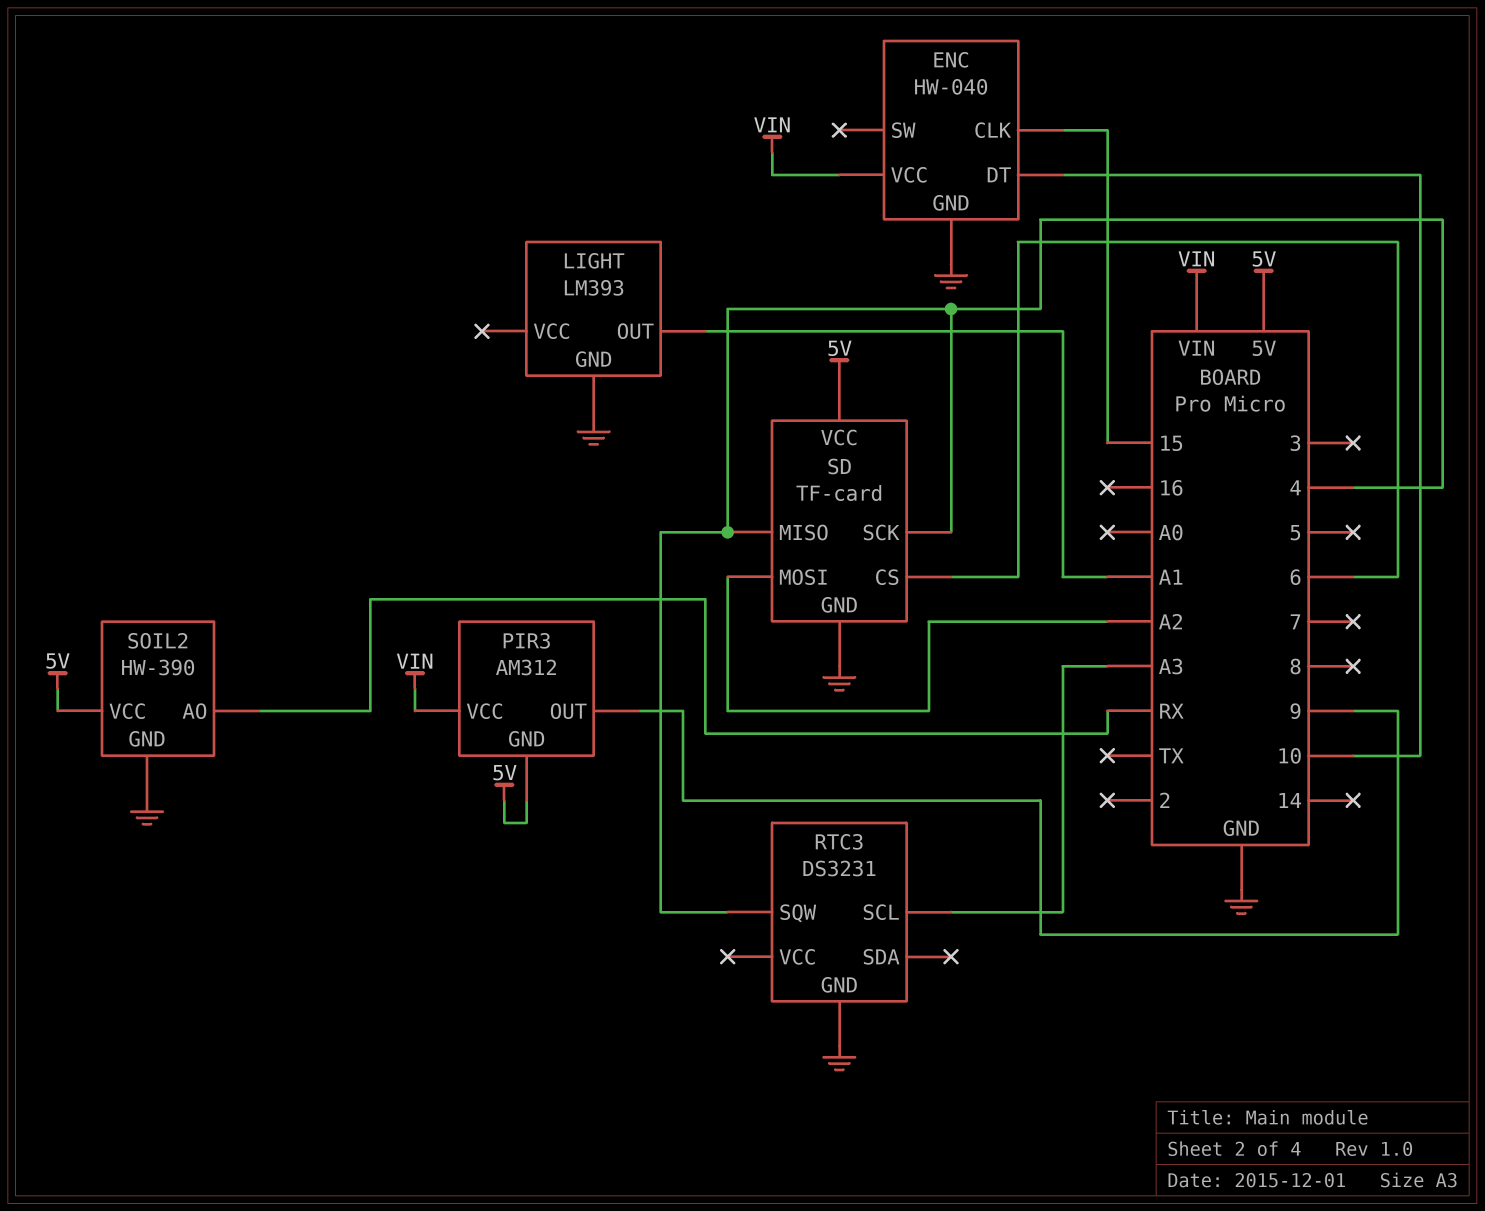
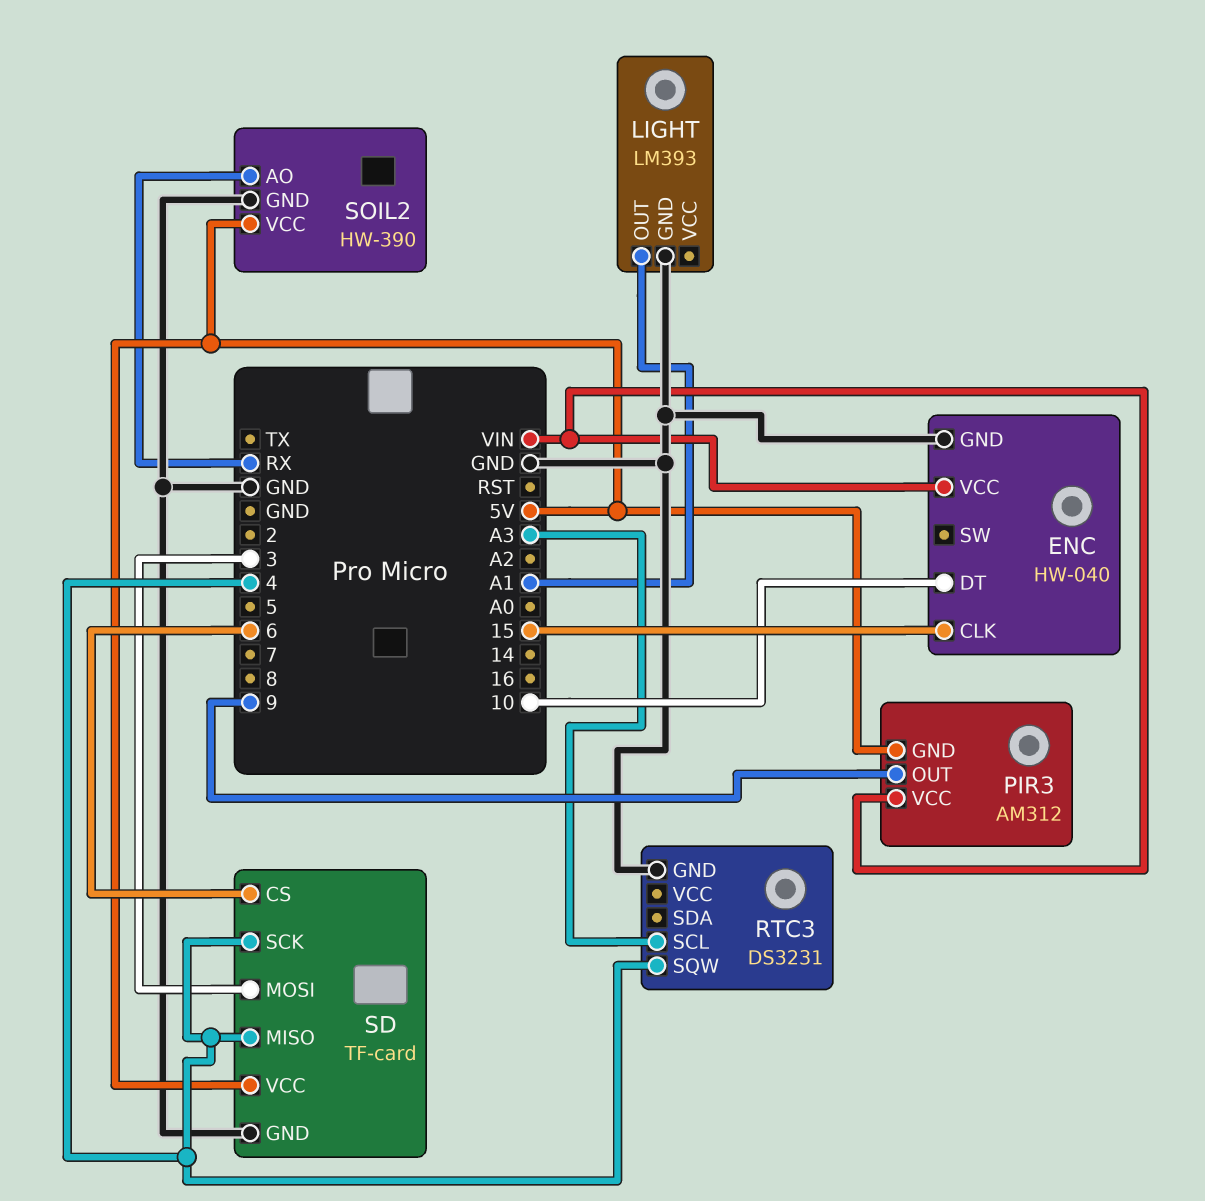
SD pin MOSI: A2 -> 3

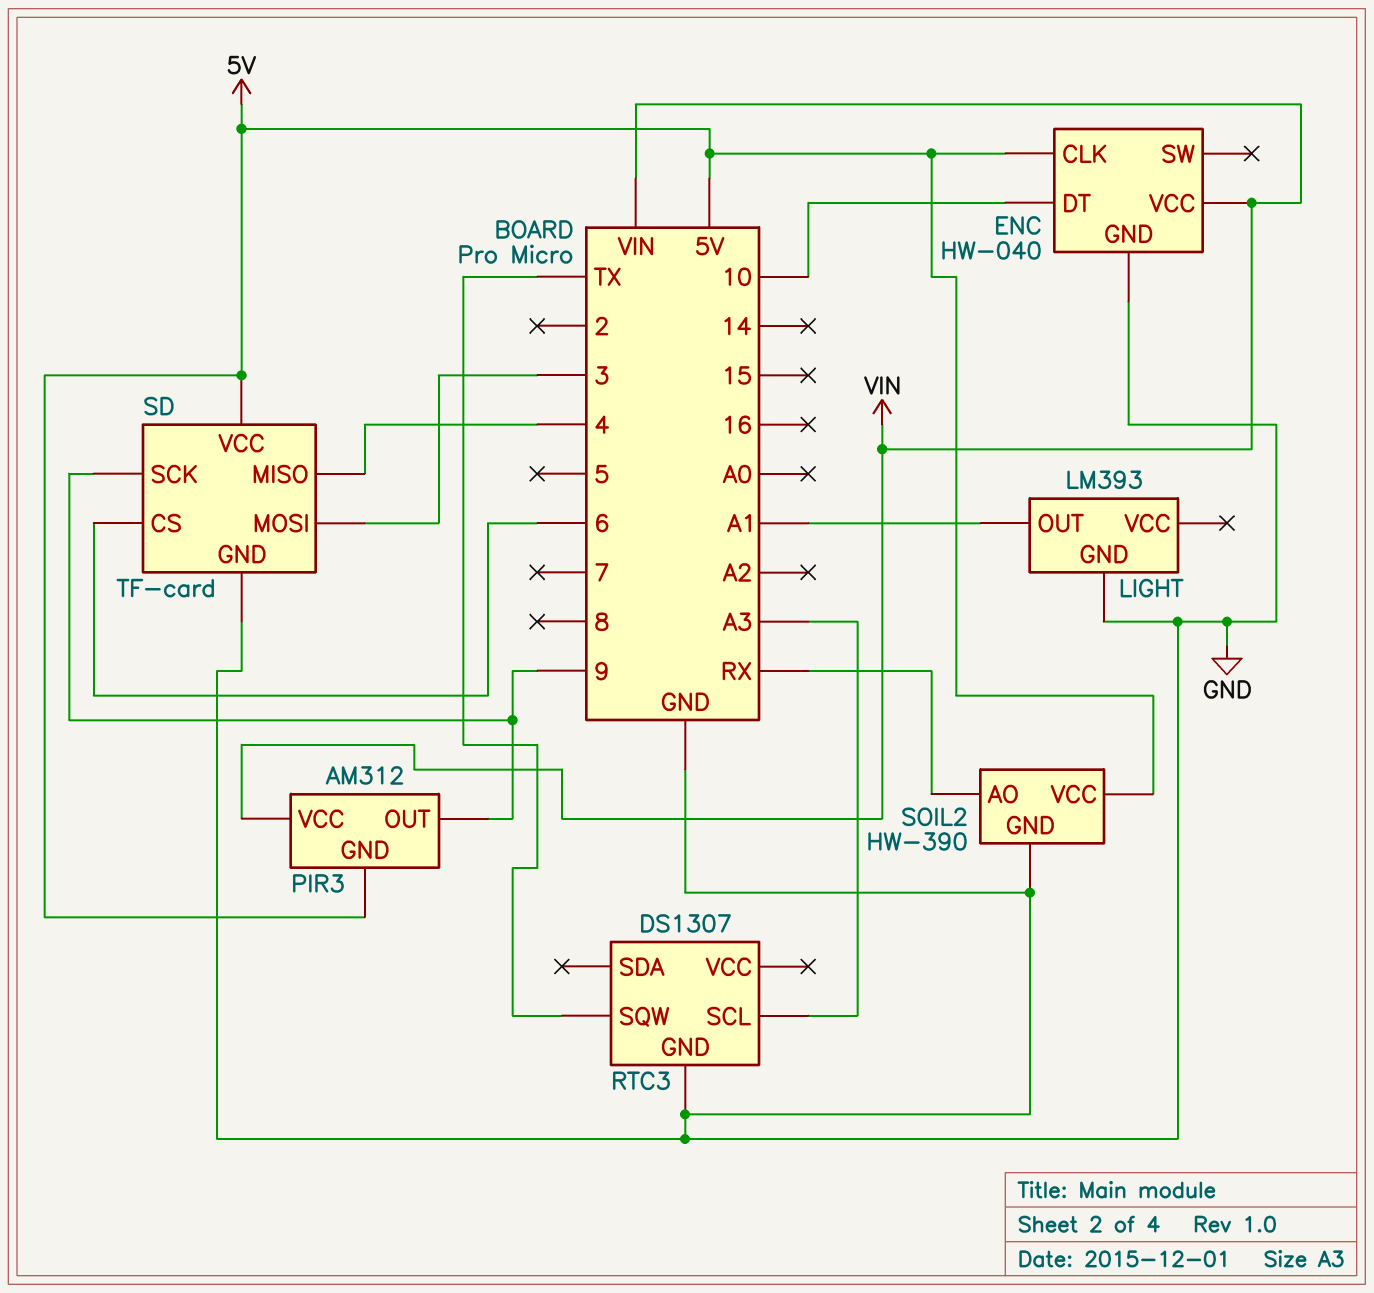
ENC pin CLK: 15 -> 5V
RTC3: DS3231 -> DS1307
RTC3 pin SQW: 4 -> TX
SD pin SCK: 4 -> 9

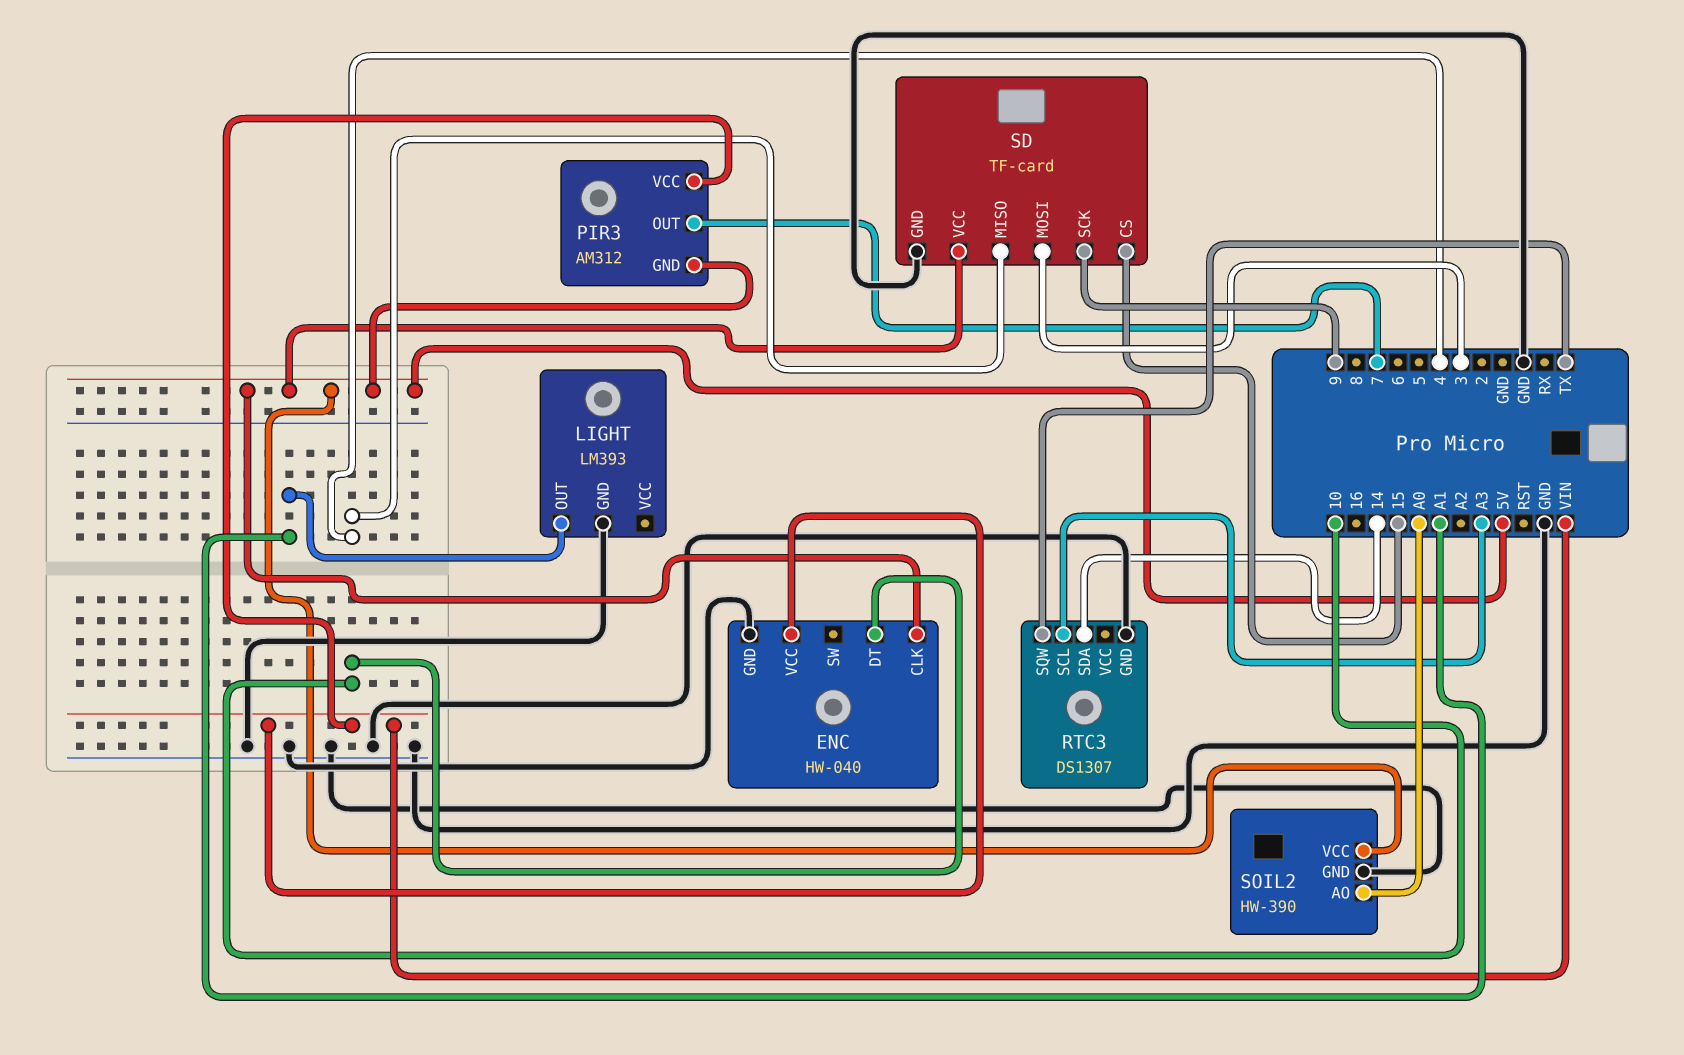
PIR3 pin OUT: 9 -> 7
RTC3 pin SDA: none -> 14
SD pin CS: 6 -> 15
SOIL2 pin AO: RX -> A0

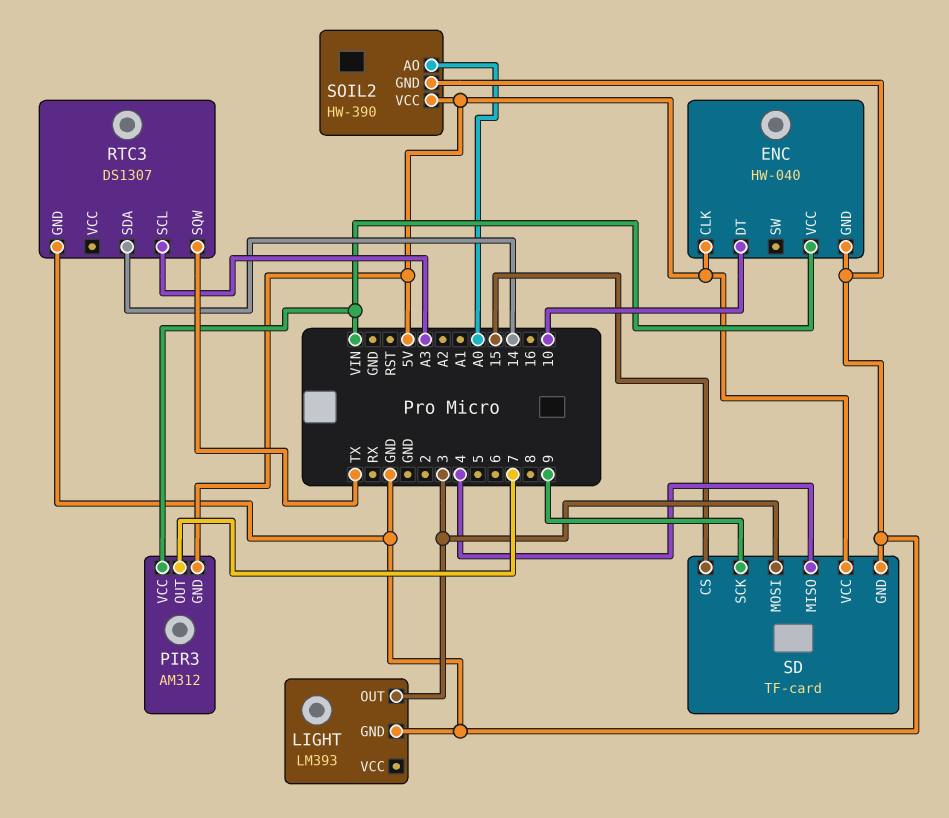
LIGHT pin OUT: A1 -> 3

